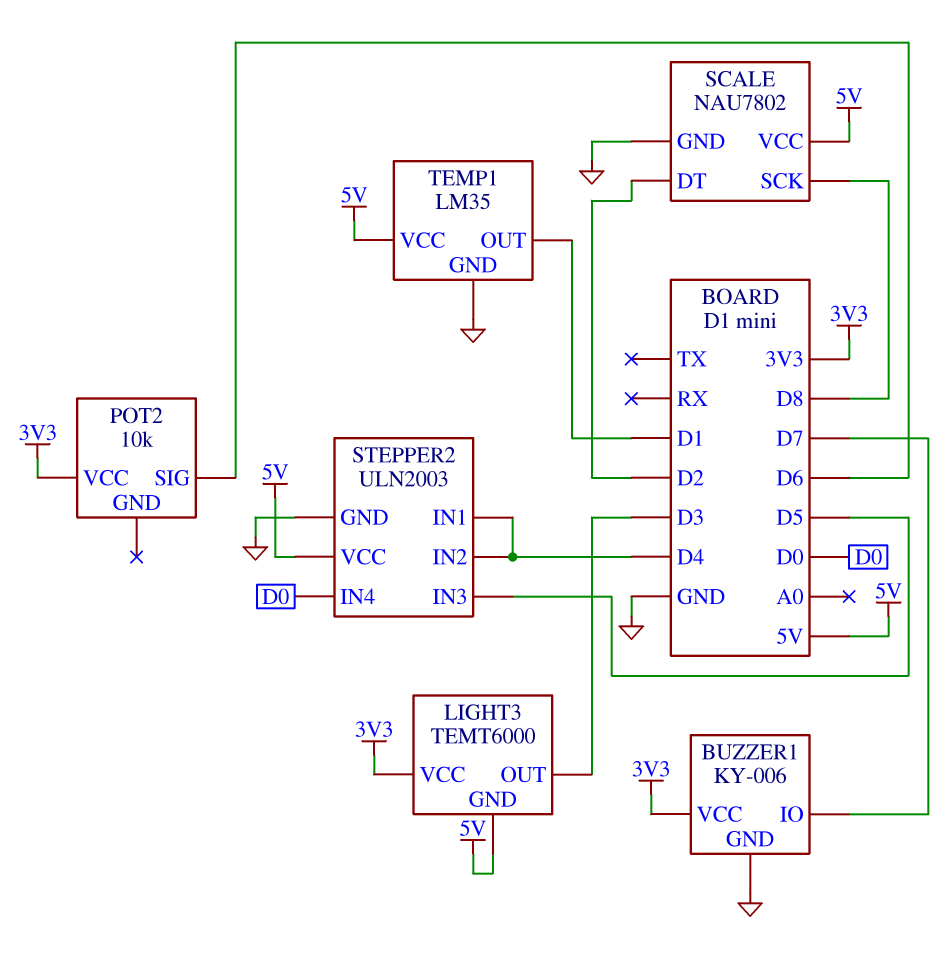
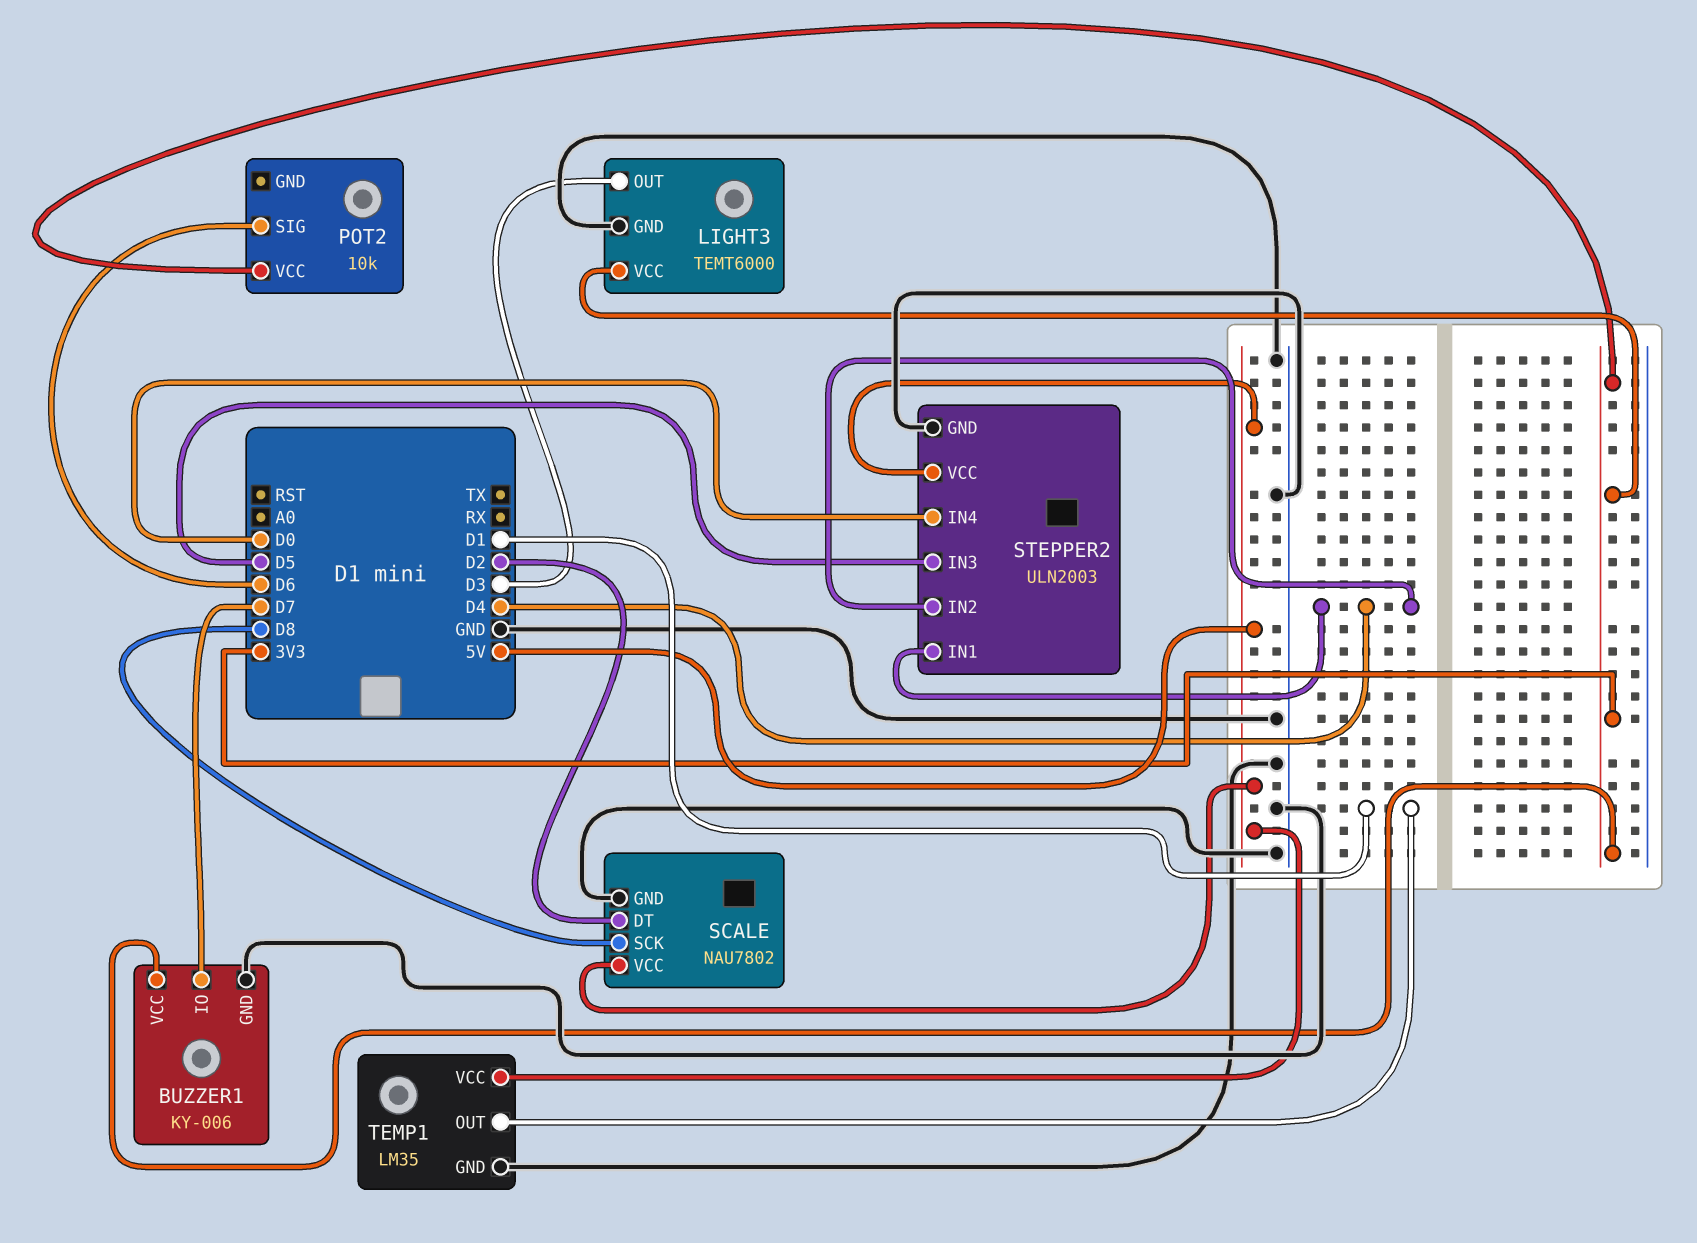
LIGHT3 pin GND: 5V -> GND

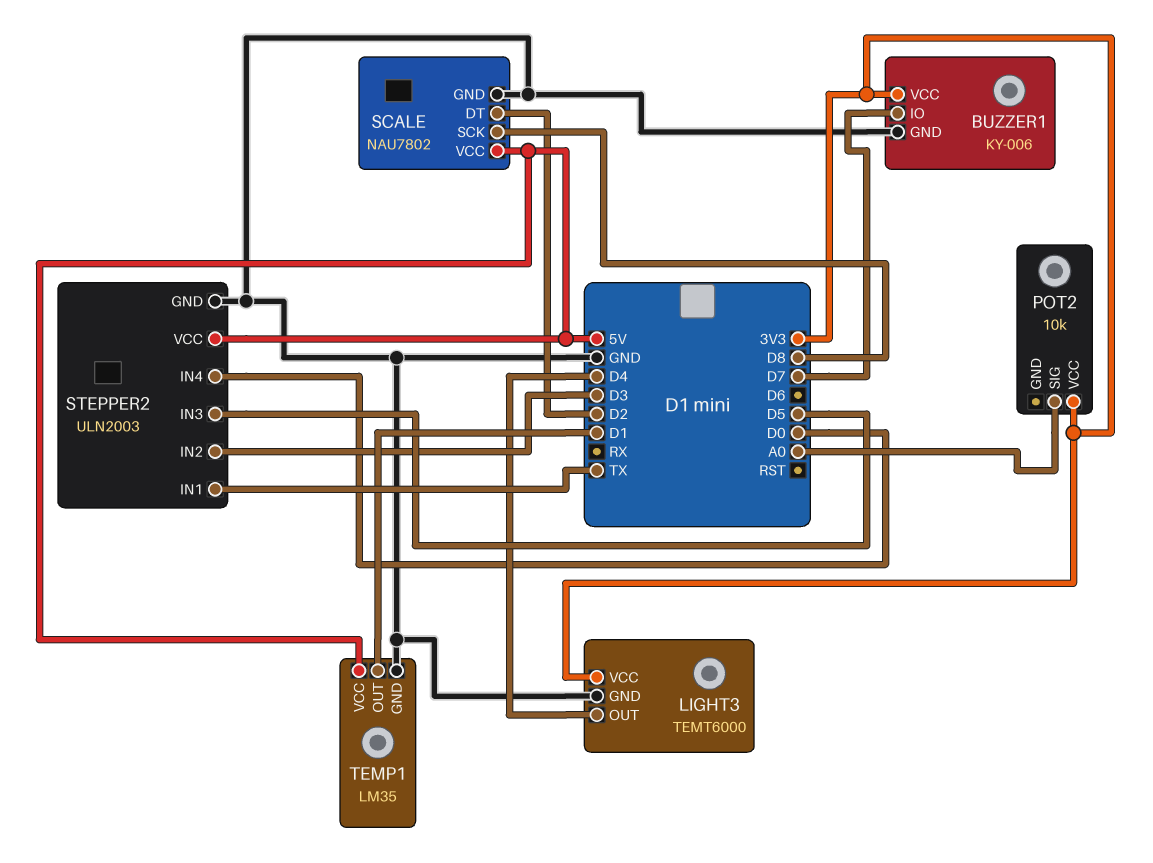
LIGHT3 pin OUT: D3 -> D4
POT2 pin SIG: D6 -> A0
STEPPER2 pin IN1: D4 -> TX
STEPPER2 pin IN2: D4 -> D3

